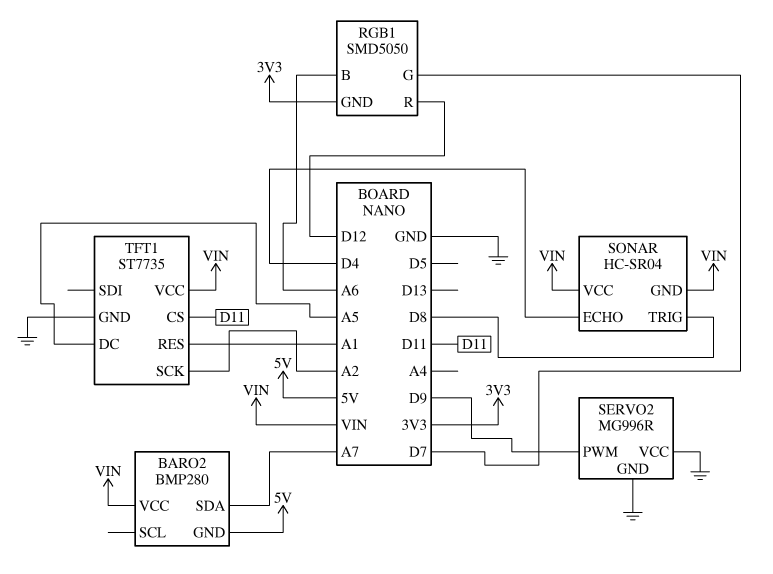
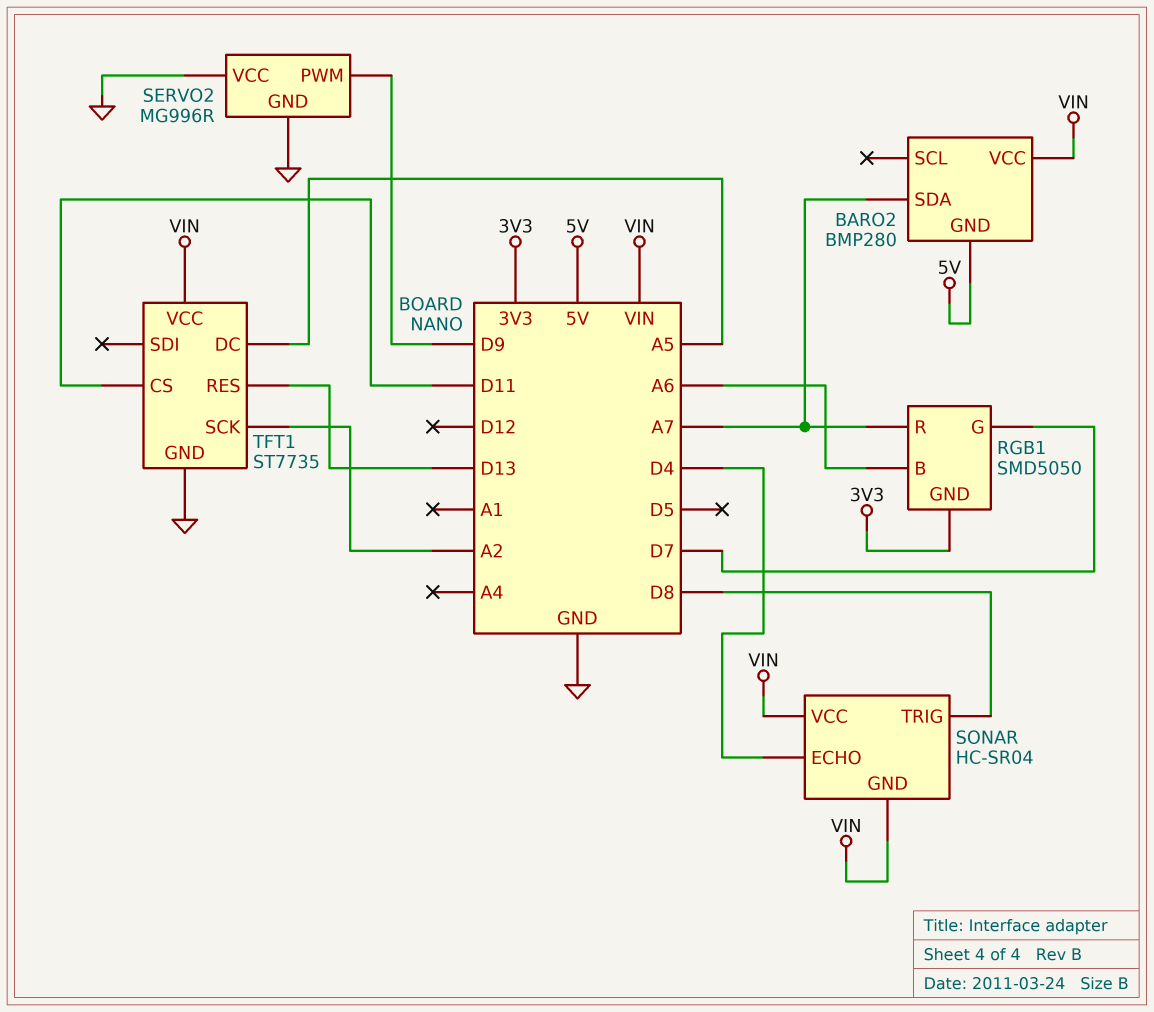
RGB1 pin R: D12 -> A7
TFT1 pin RES: A1 -> D13

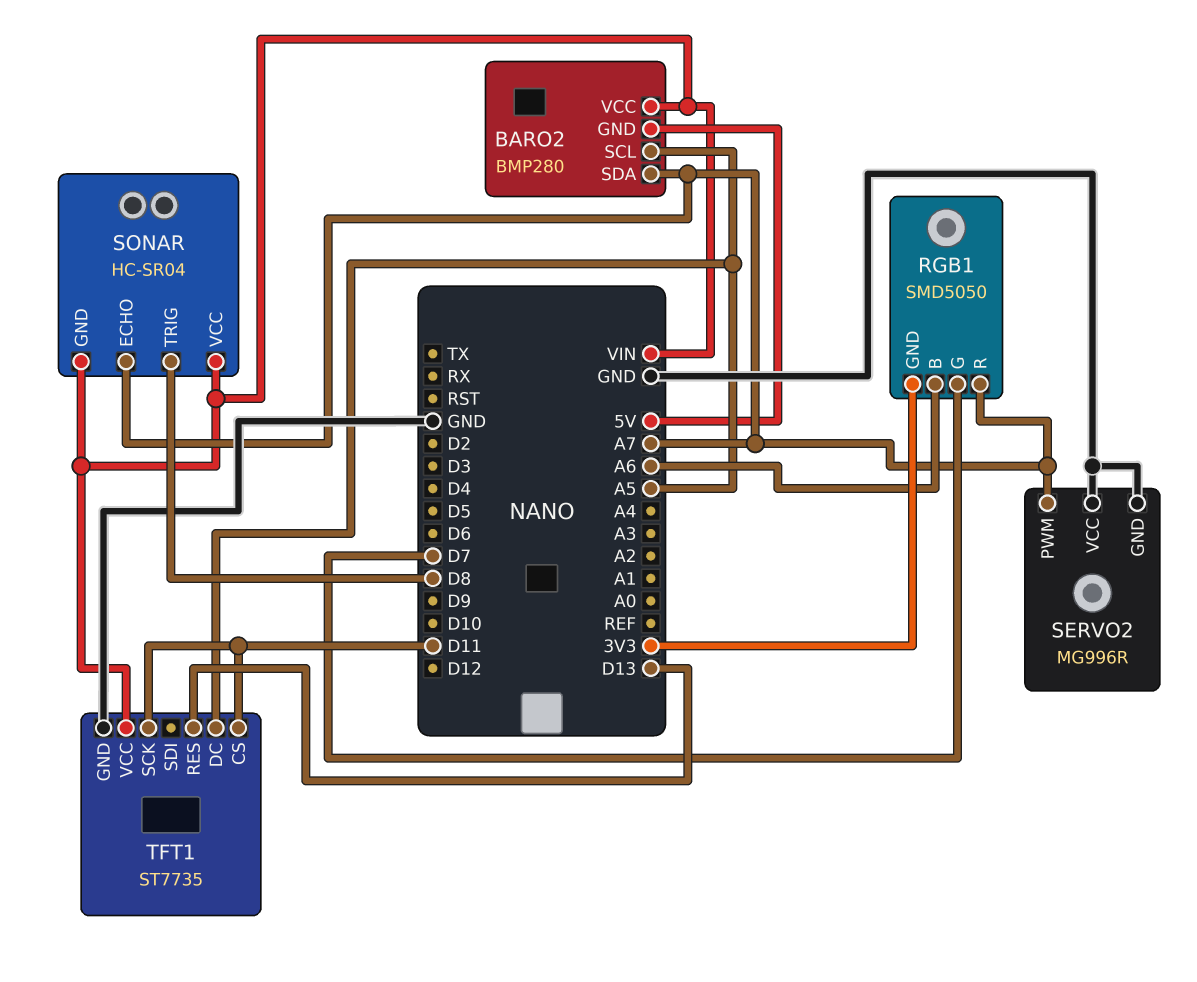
BARO2 pin SCL: none -> A5
SERVO2 pin PWM: D9 -> A7
SONAR pin ECHO: D4 -> A7
TFT1 pin SCK: A2 -> D11

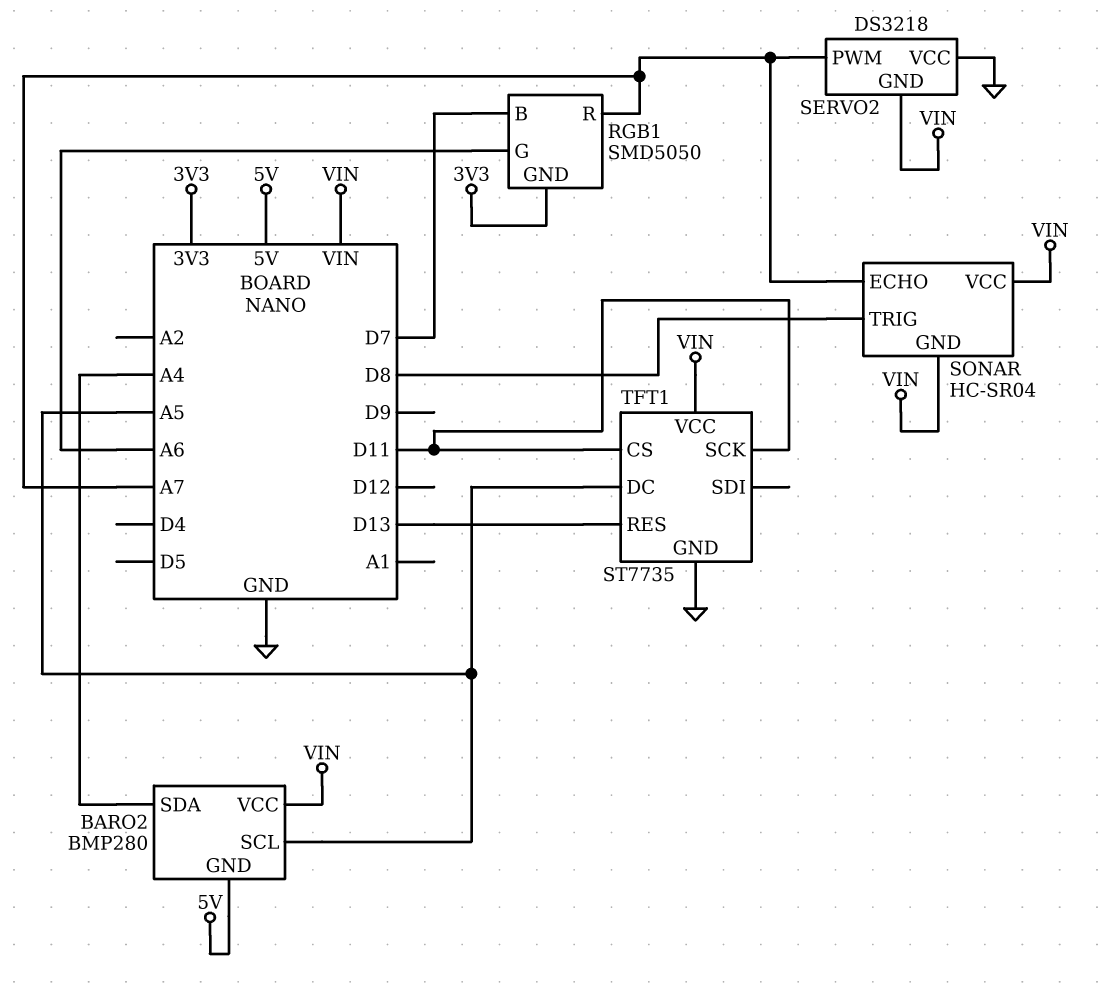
BARO2 pin SDA: A7 -> A4
RGB1 pin B: A6 -> D7
RGB1 pin G: D7 -> A6
SERVO2: MG996R -> DS3218
SERVO2 pin GND: GND -> VIN

